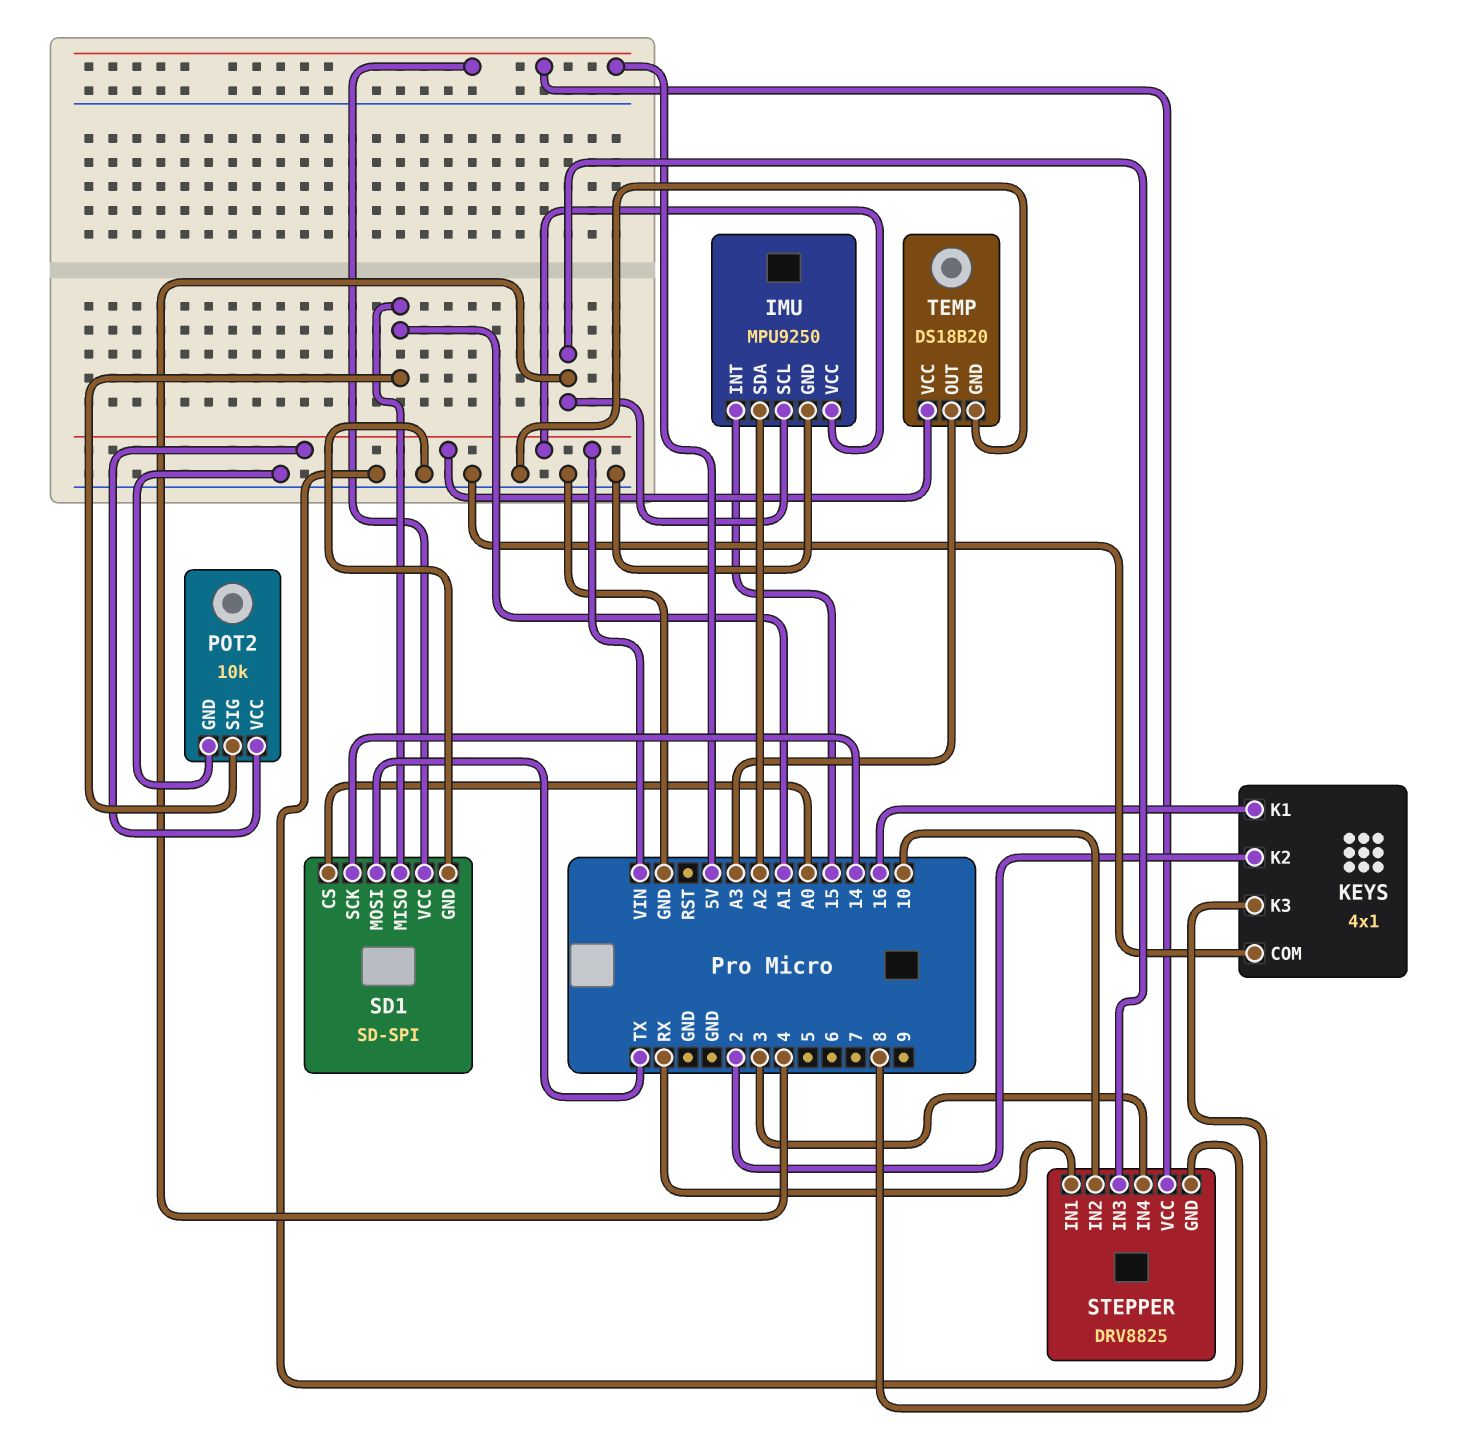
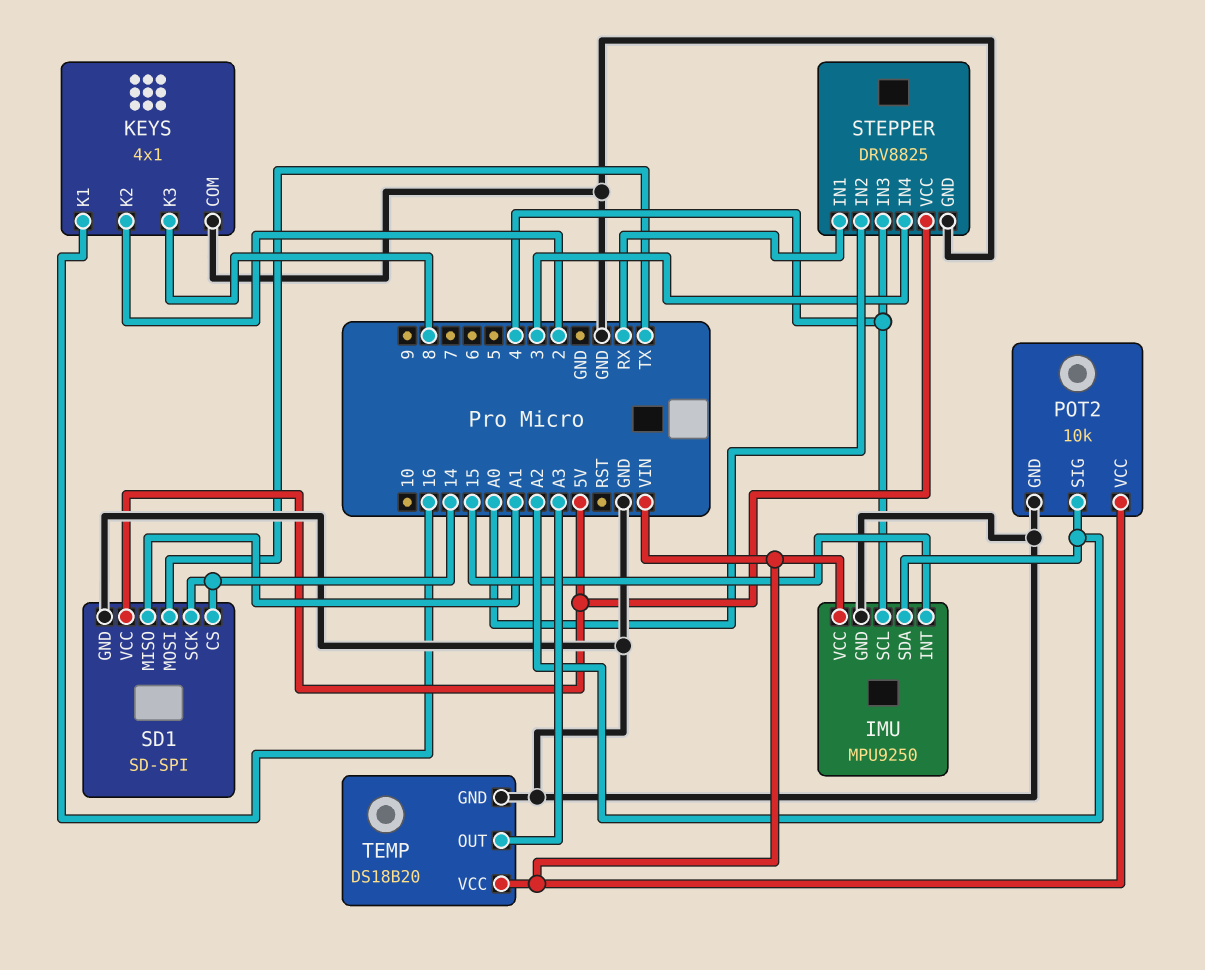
POT2 pin SIG: A1 -> A2
SD1 pin CS: A0 -> 14
STEPPER pin IN2: 10 -> A0

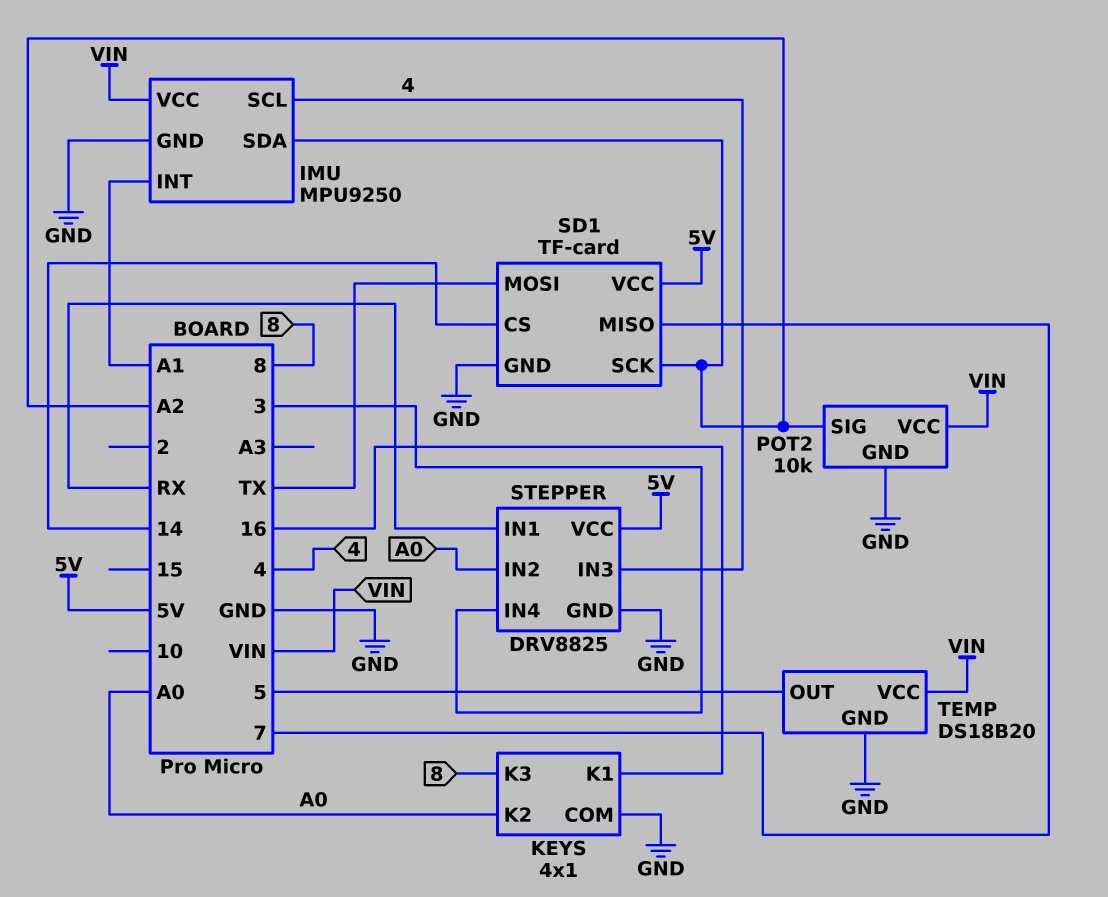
IMU pin INT: 15 -> A1
KEYS pin K2: 2 -> A0
SD1: SD-SPI -> TF-card
SD1 pin MISO: A1 -> 7
SD1 pin SCK: 14 -> A2
TEMP pin OUT: A3 -> 5

